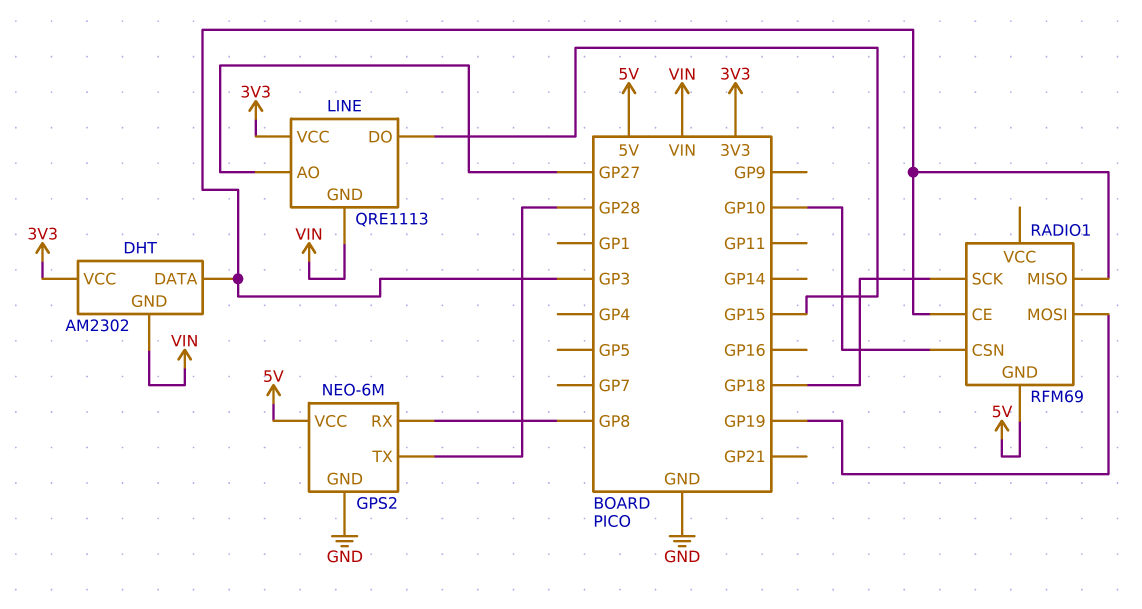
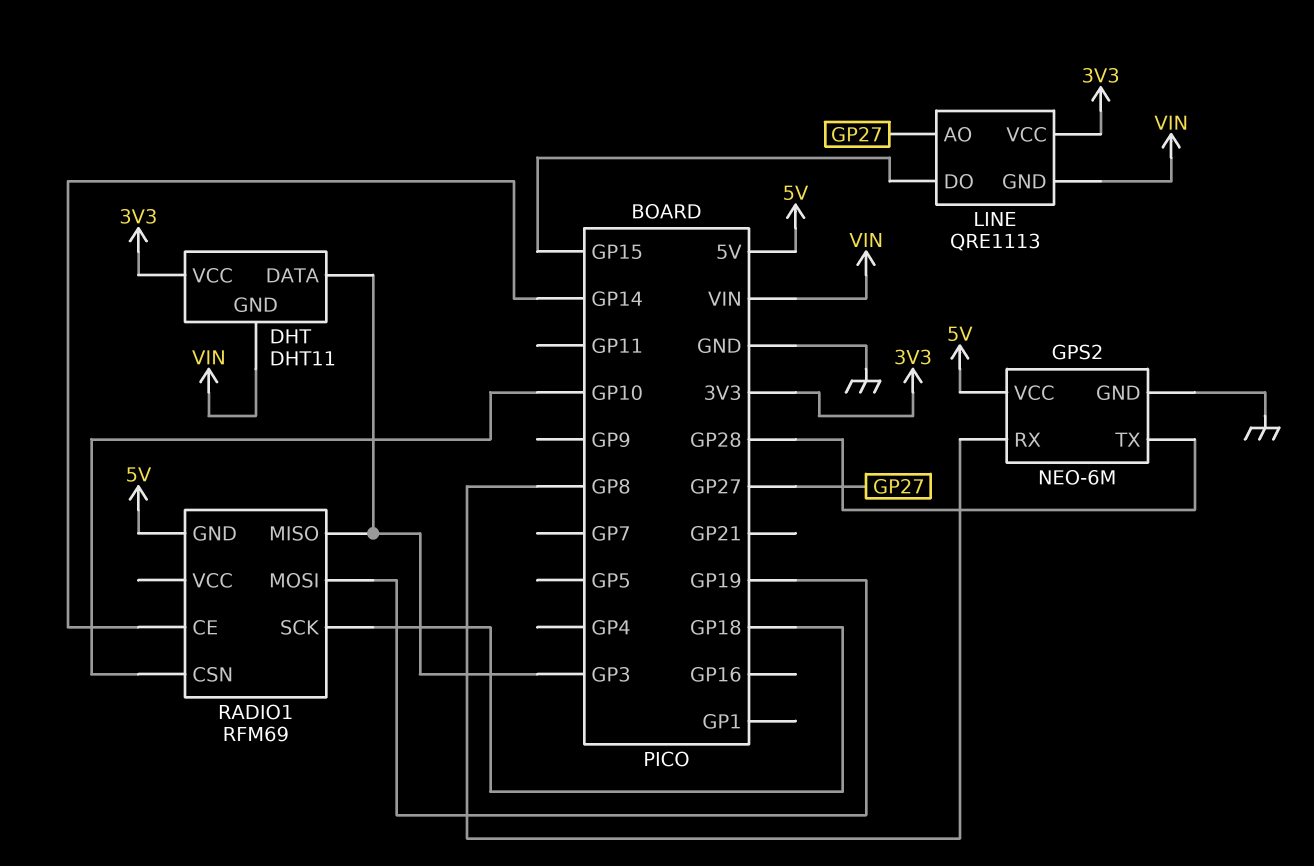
DHT: AM2302 -> DHT11
RADIO1 pin CE: GP3 -> GP14

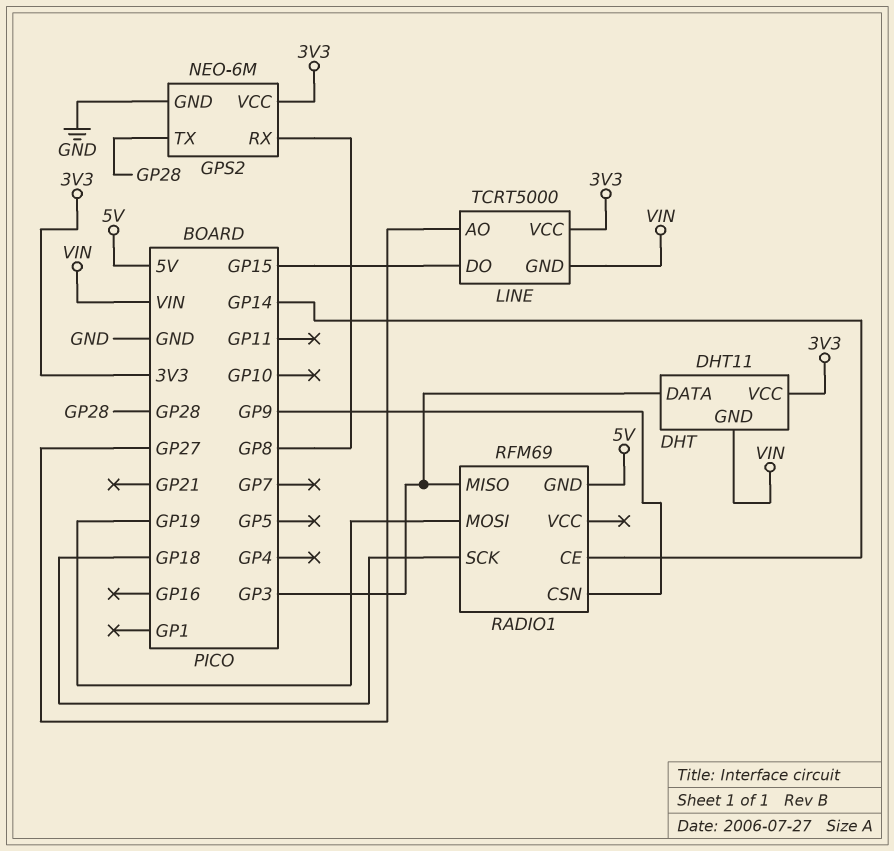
GPS2 pin VCC: 5V -> 3V3
LINE: QRE1113 -> TCRT5000
RADIO1 pin CSN: GP10 -> GP9

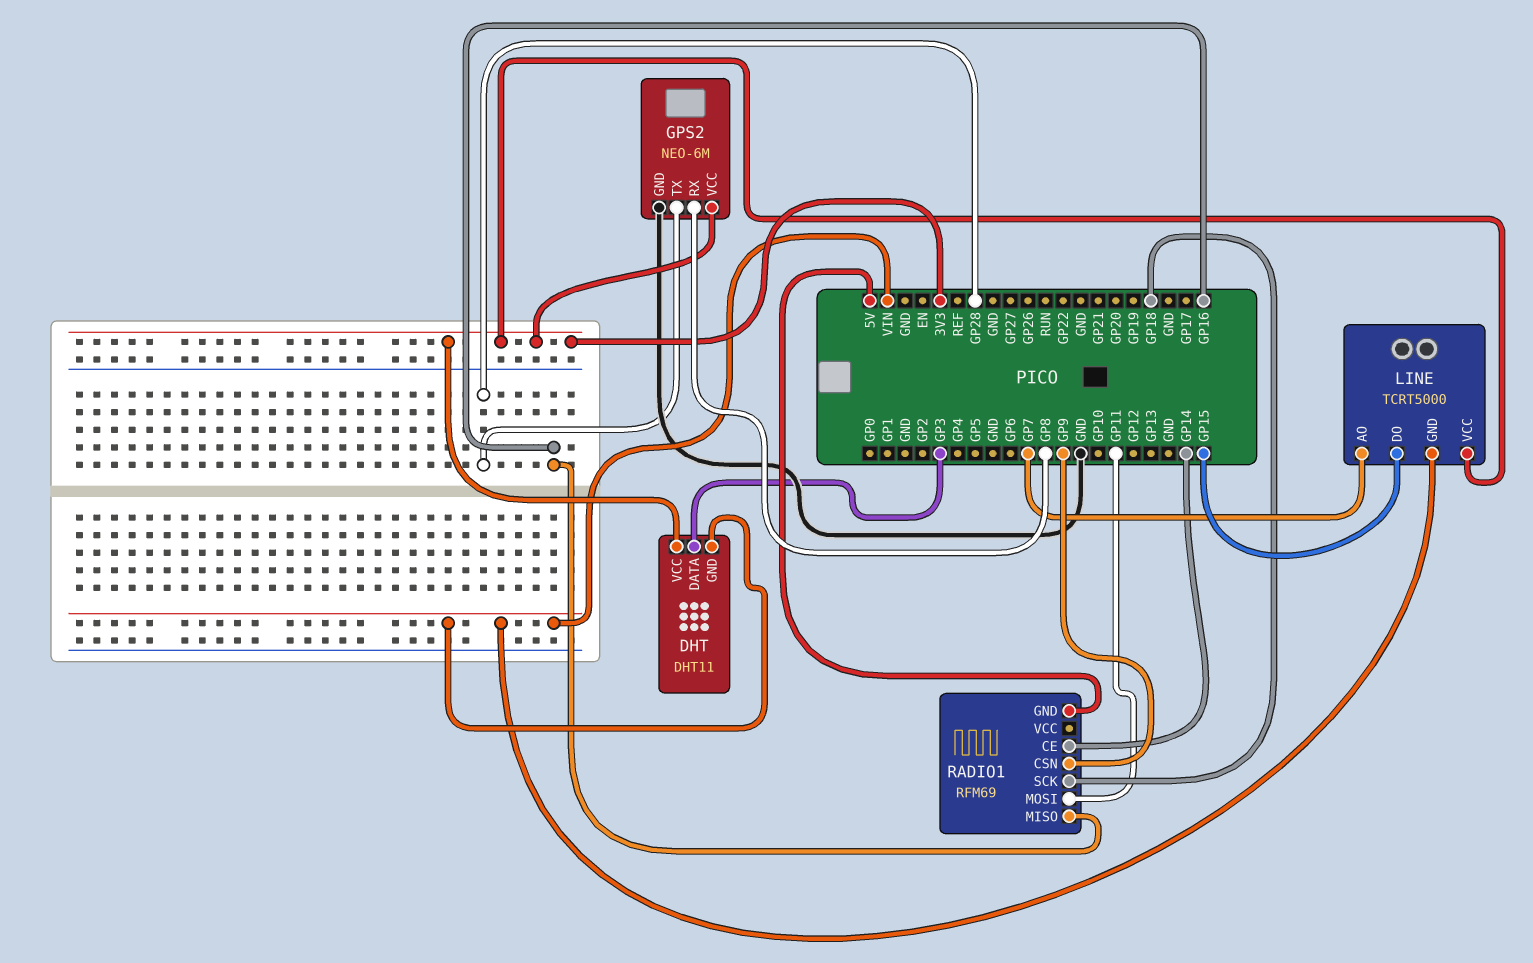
LINE pin AO: GP27 -> GP7
RADIO1 pin MISO: GP3 -> GP16
RADIO1 pin MOSI: GP19 -> GP11

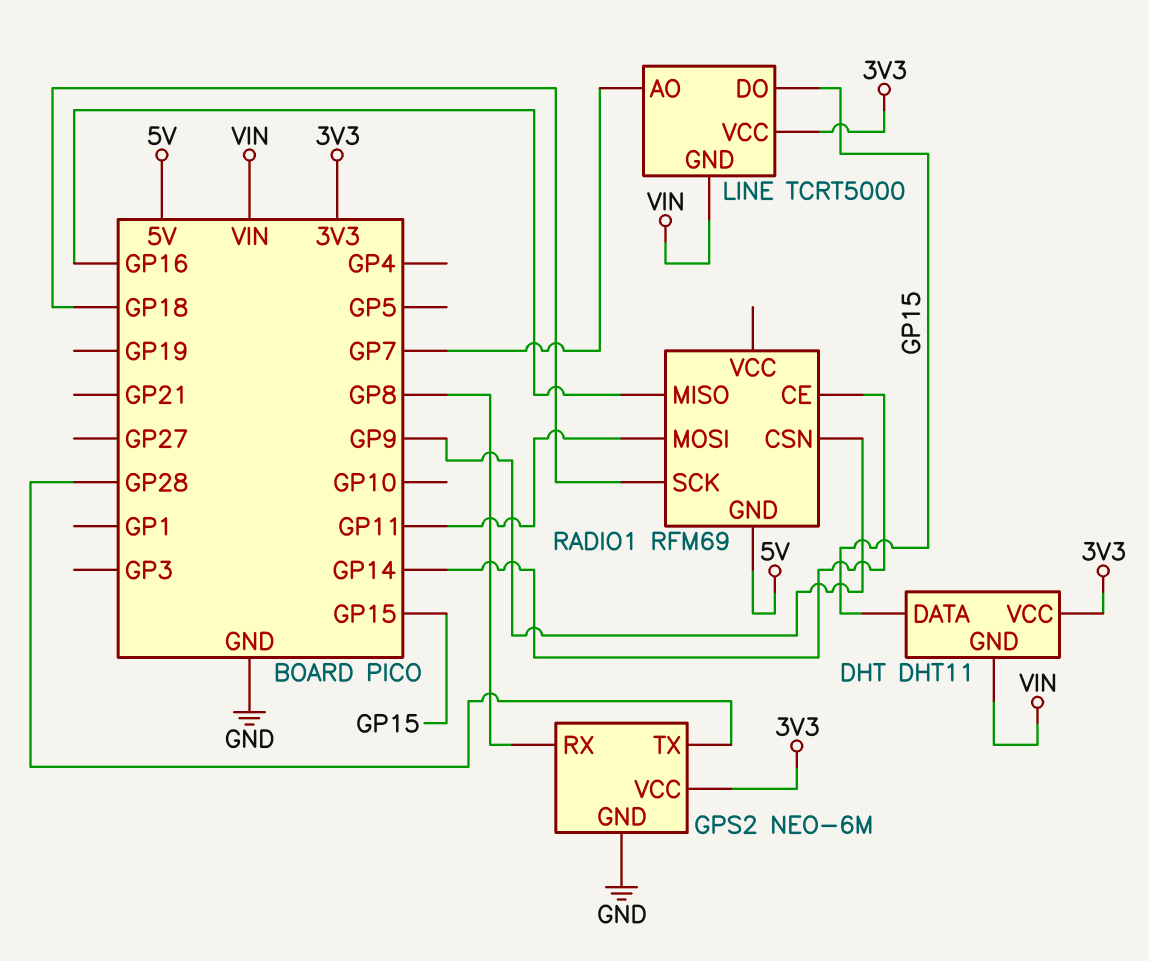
DHT pin DATA: GP3 -> GP15

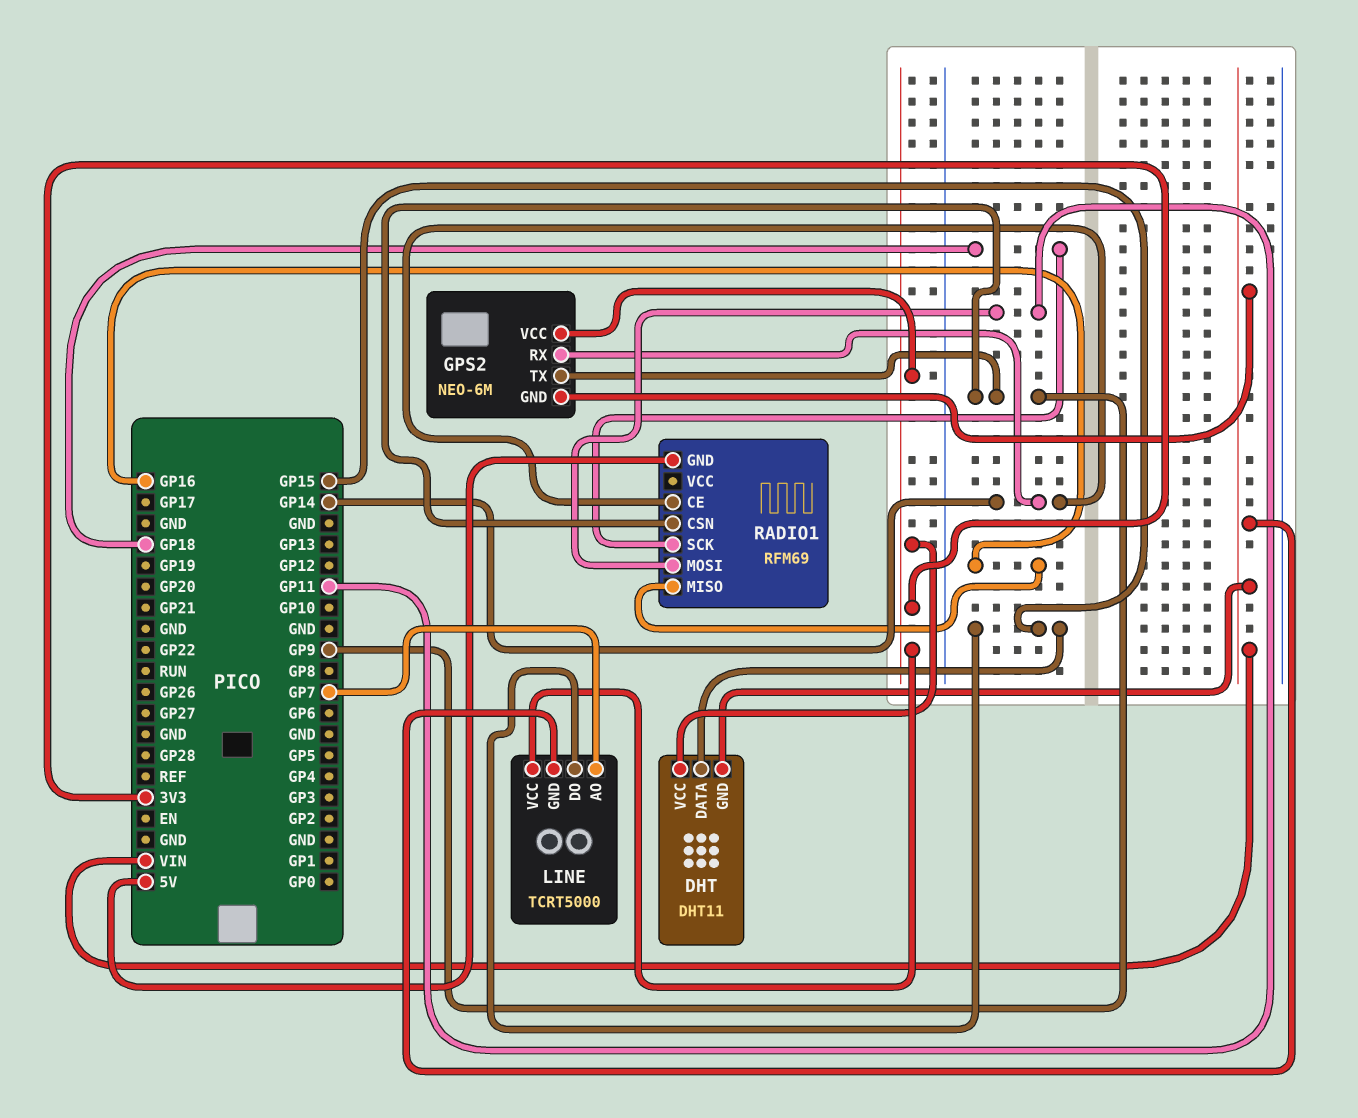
GPS2 pin GND: GND -> VIN
GPS2 pin RX: GP8 -> GP14
GPS2 pin TX: GP28 -> GP9

